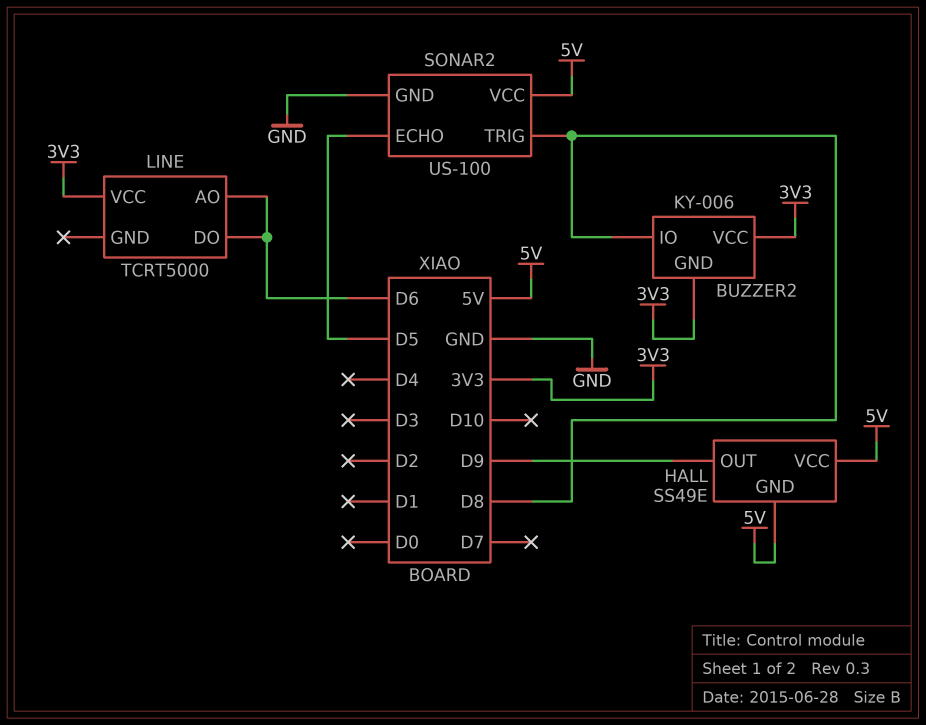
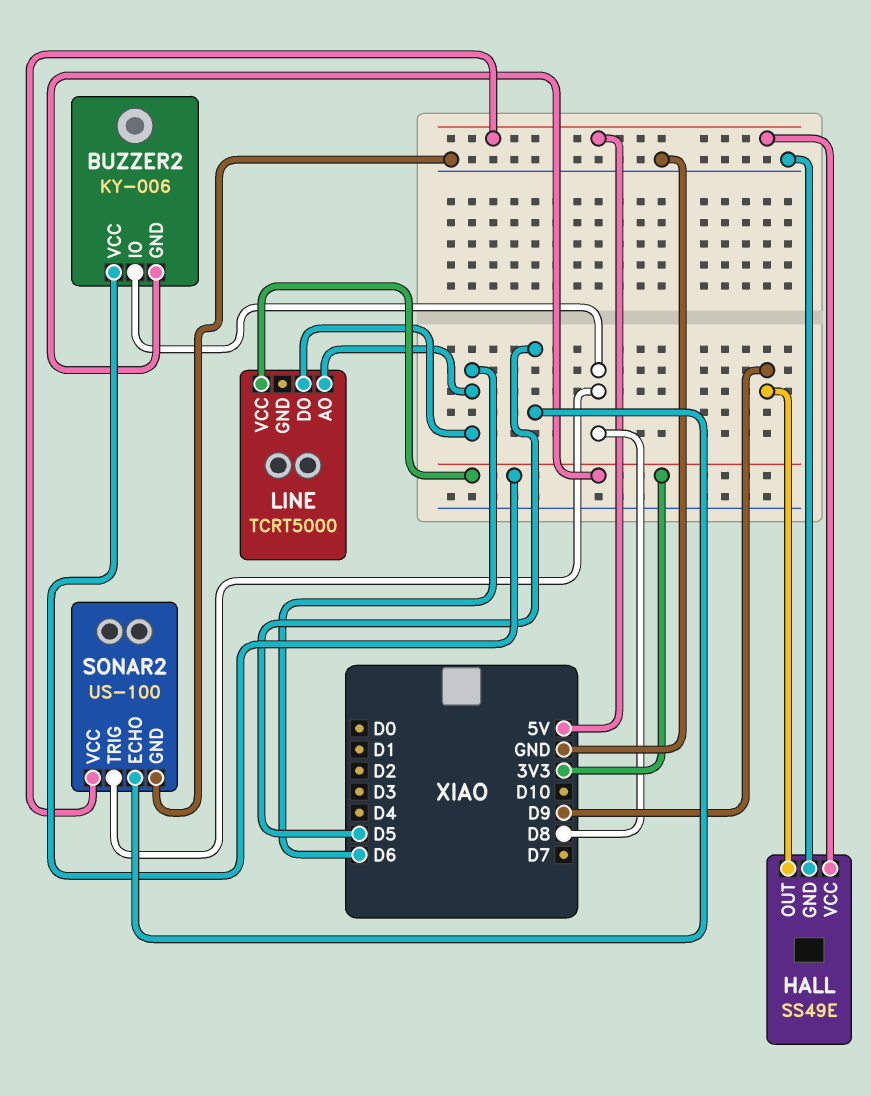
HALL pin GND: 5V -> GND

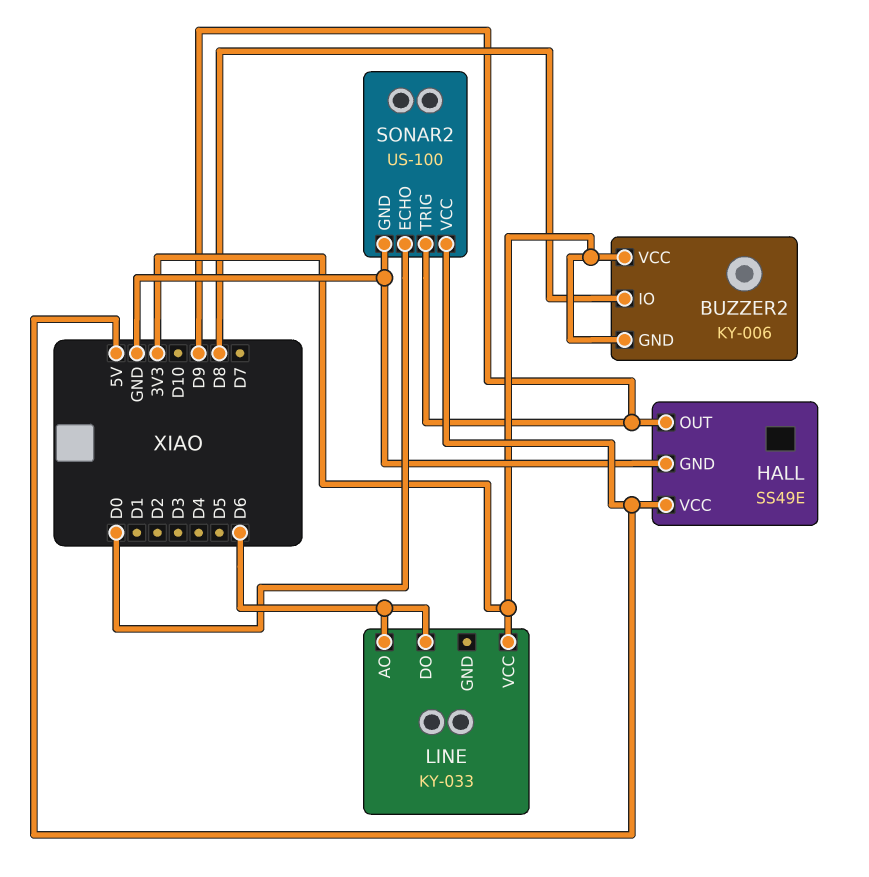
LINE: TCRT5000 -> KY-033
SONAR2 pin ECHO: D5 -> D0
SONAR2 pin TRIG: D8 -> D9

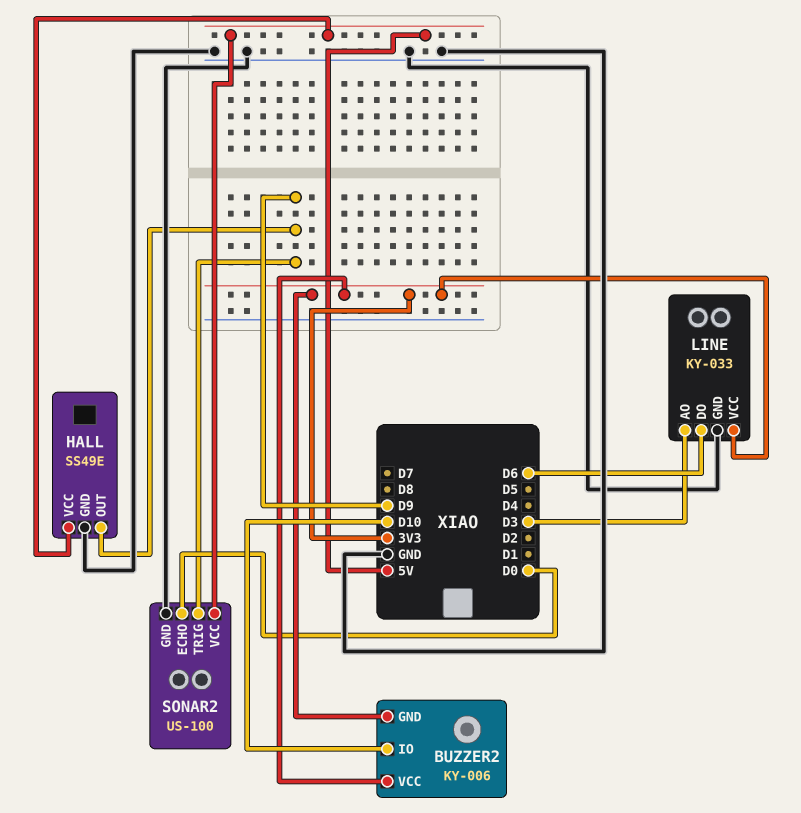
BUZZER2 pin IO: D8 -> D10
LINE pin AO: D6 -> D3
LINE pin GND: none -> GND

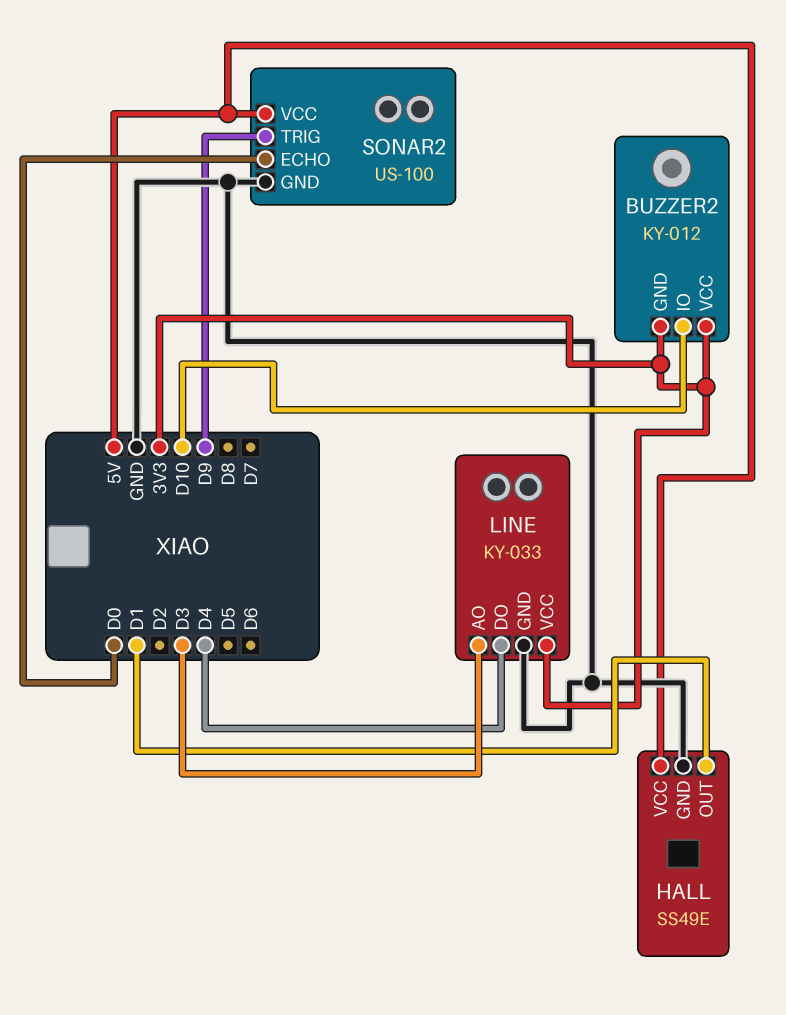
BUZZER2: KY-006 -> KY-012
HALL pin OUT: D9 -> D1
LINE pin DO: D6 -> D4

